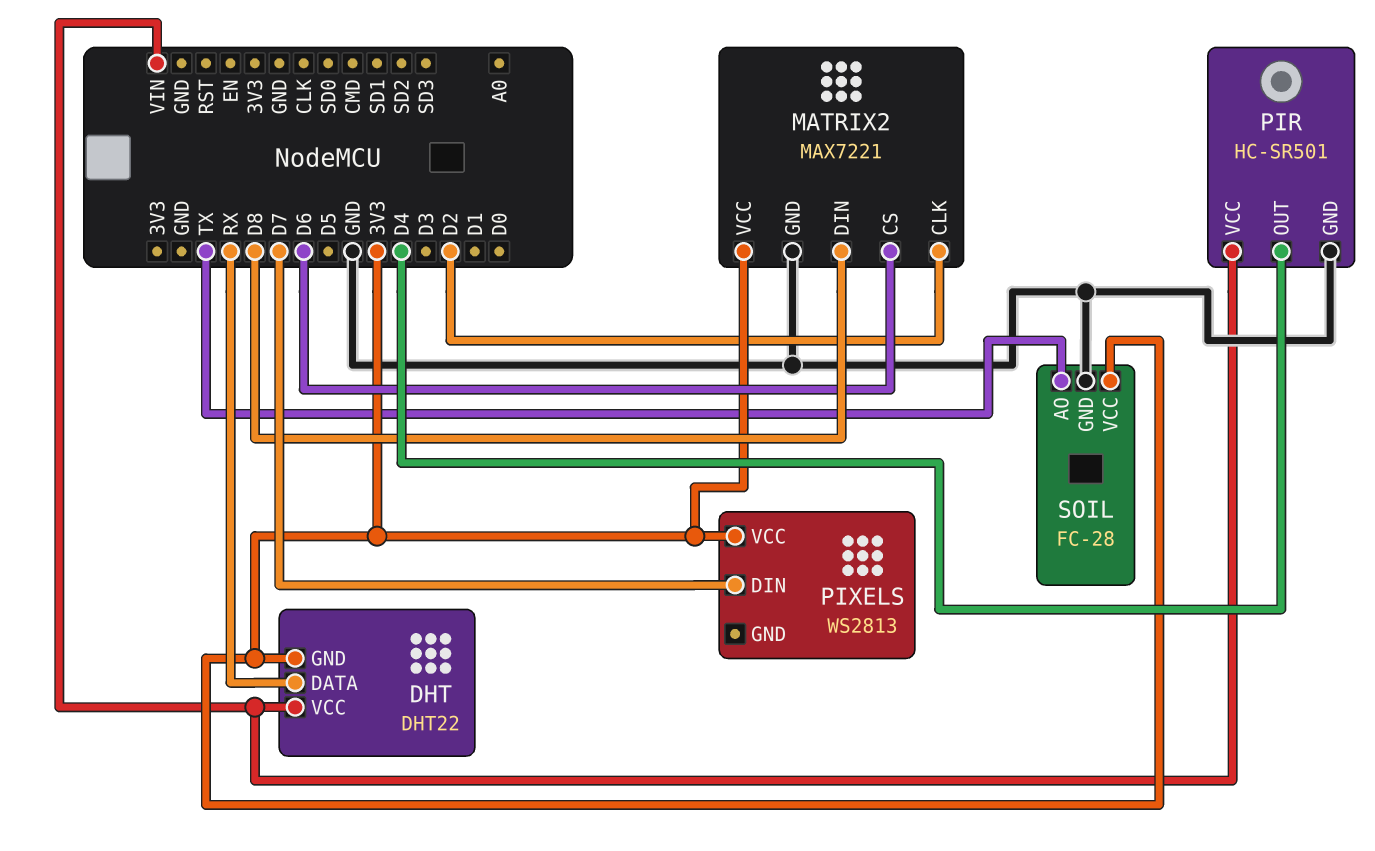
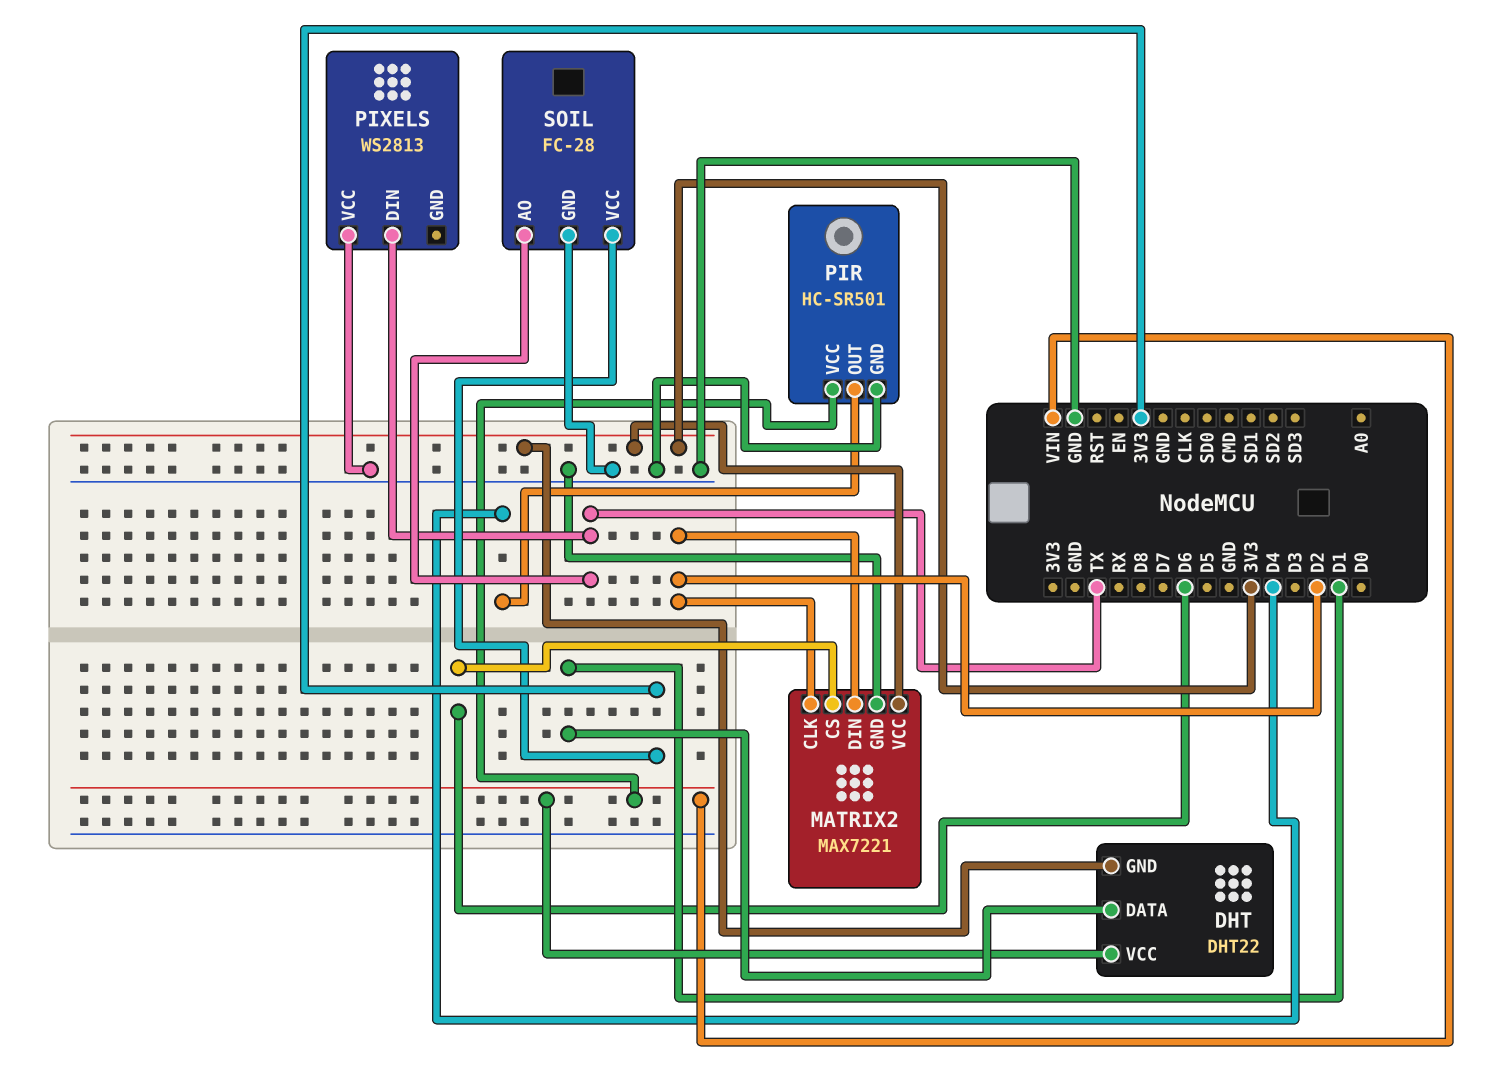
DHT pin DATA: RX -> D1
MATRIX2 pin DIN: D8 -> D2
PIXELS pin DIN: D7 -> TX
PIXELS pin VCC: 3V3 -> GND

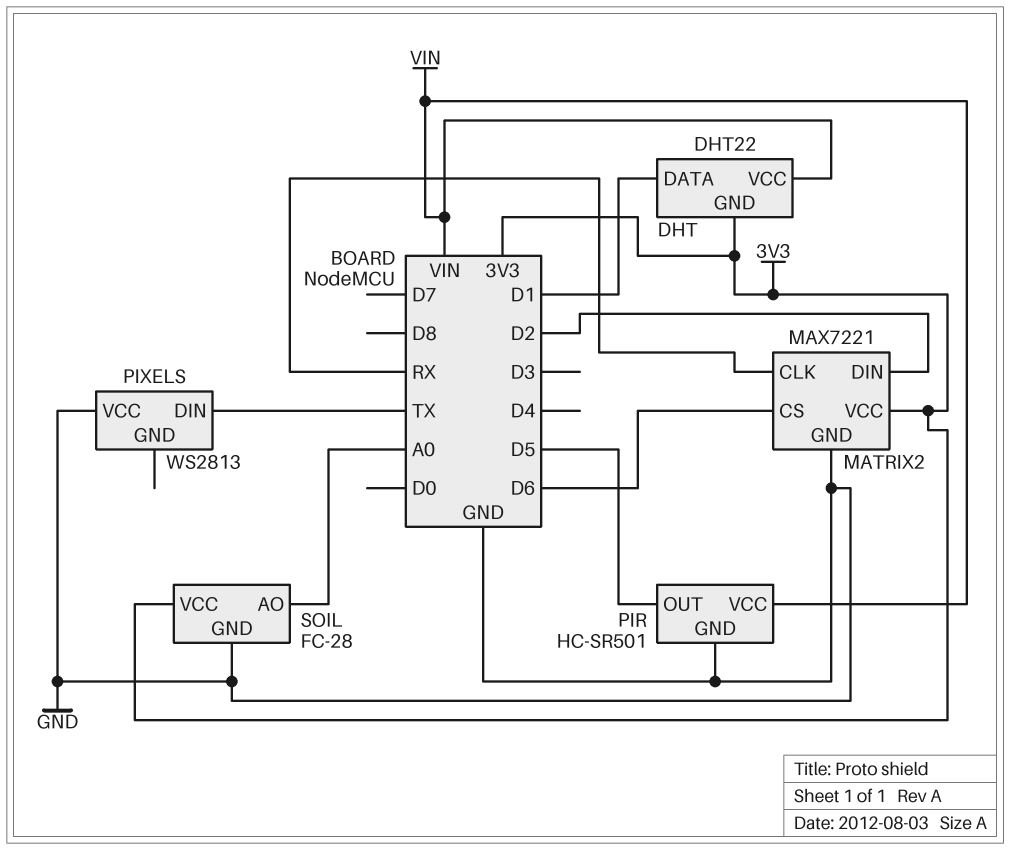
MATRIX2 pin CLK: D2 -> RX
PIR pin OUT: D4 -> D5
SOIL pin AO: TX -> A0

